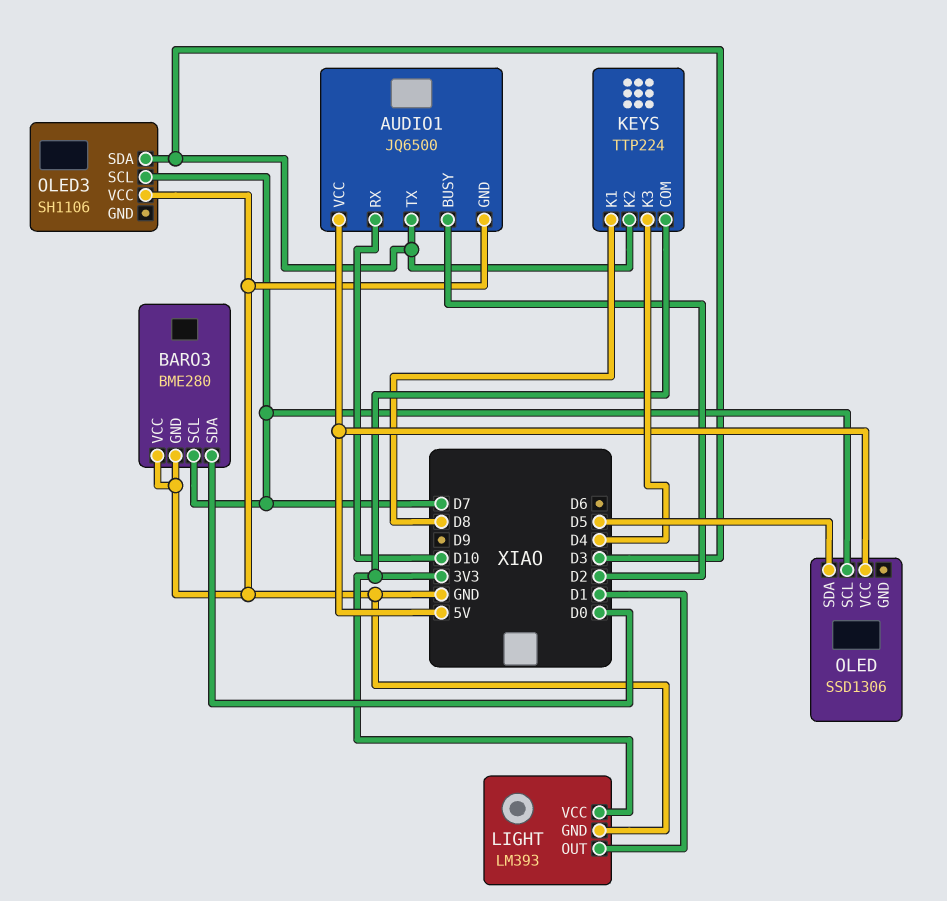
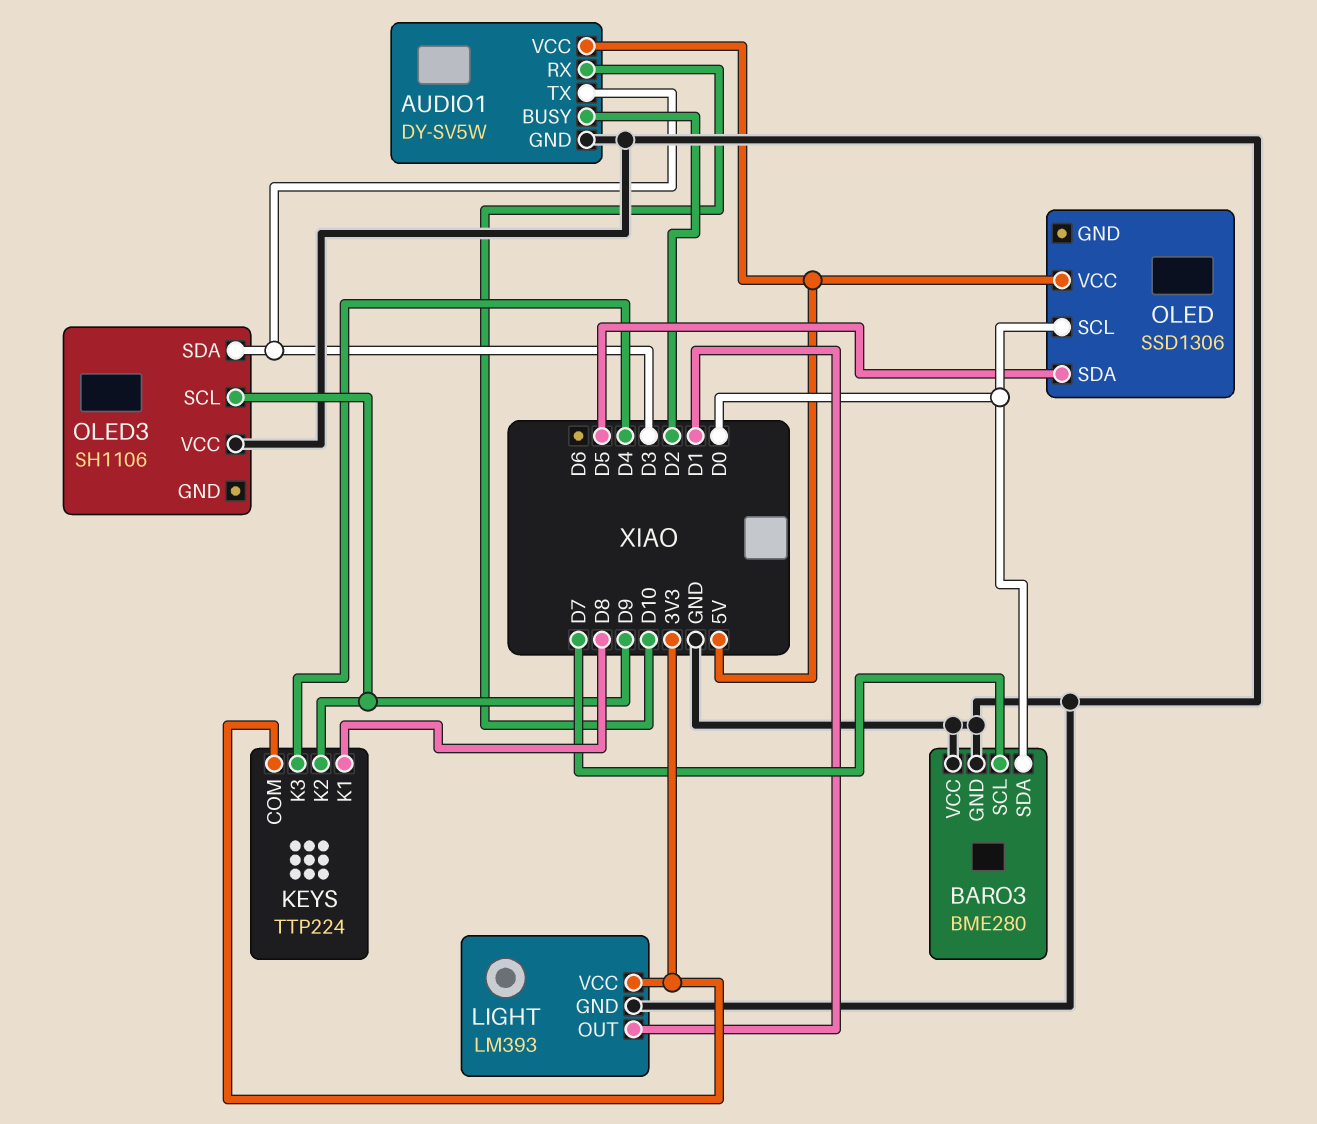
AUDIO1: JQ6500 -> DY-SV5W
KEYS pin K2: D3 -> D9
OLED pin SCL: D7 -> D0
OLED3 pin SCL: D7 -> D9

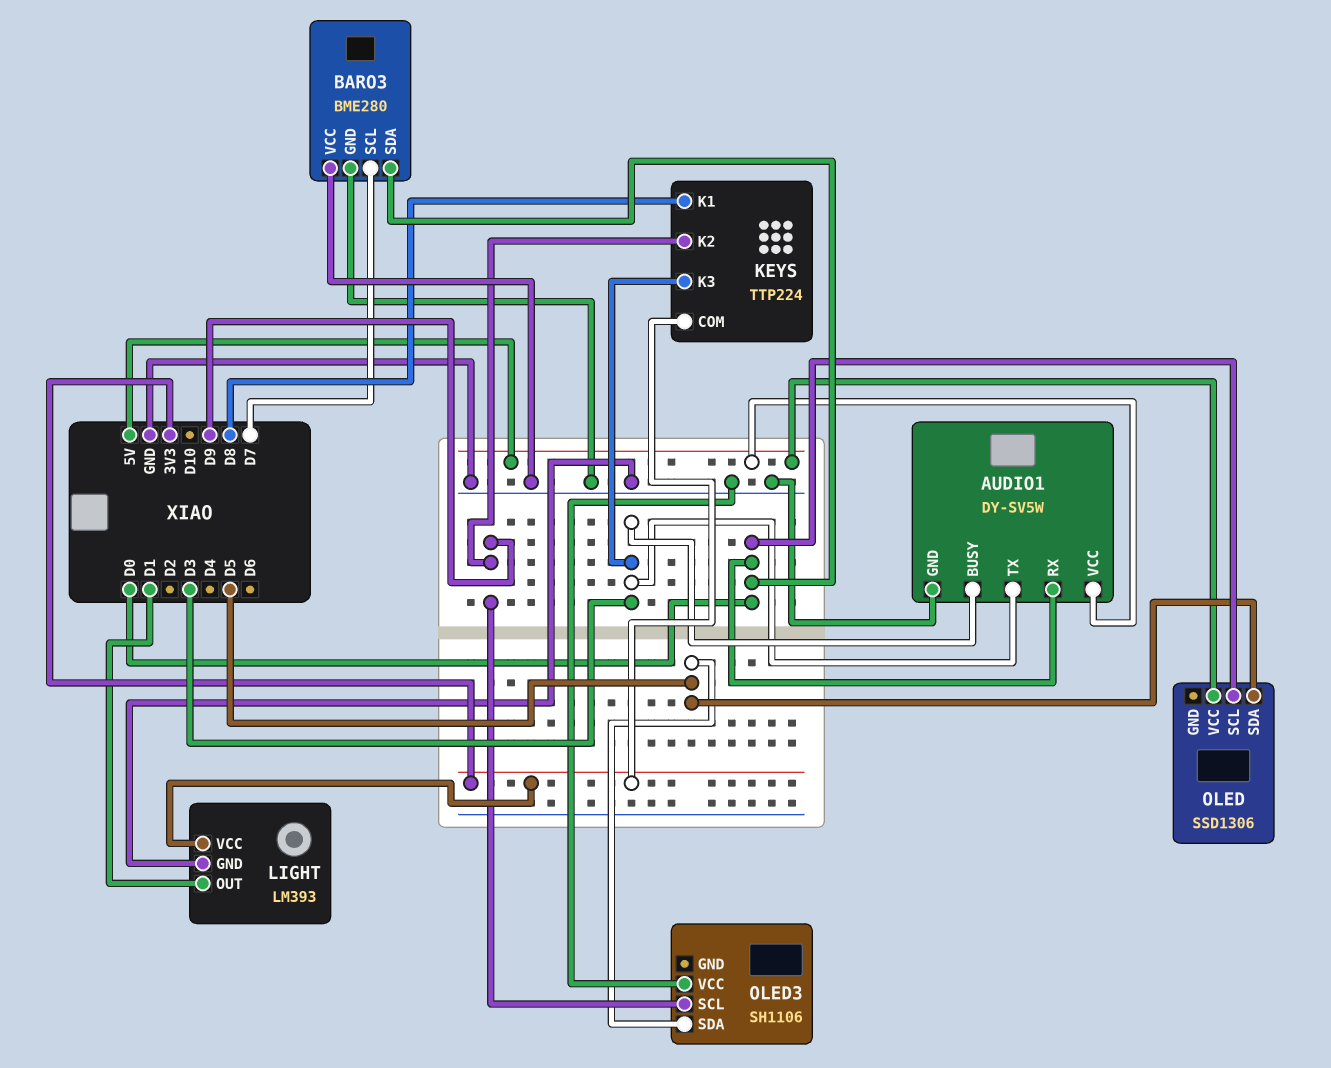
AUDIO1 pin BUSY: D2 -> D3
AUDIO1 pin RX: D10 -> D0
KEYS pin K3: D4 -> D3
OLED3 pin SDA: D3 -> D5

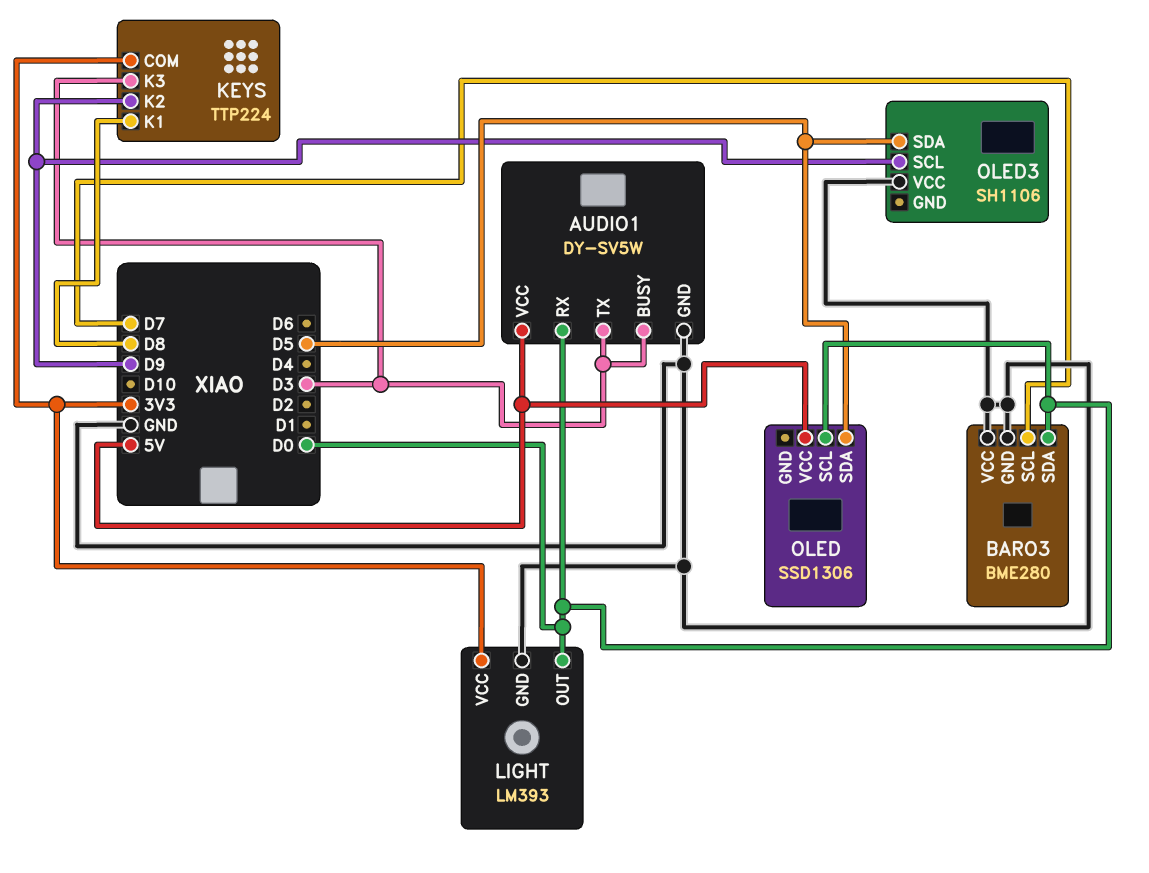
LIGHT pin OUT: D1 -> D0

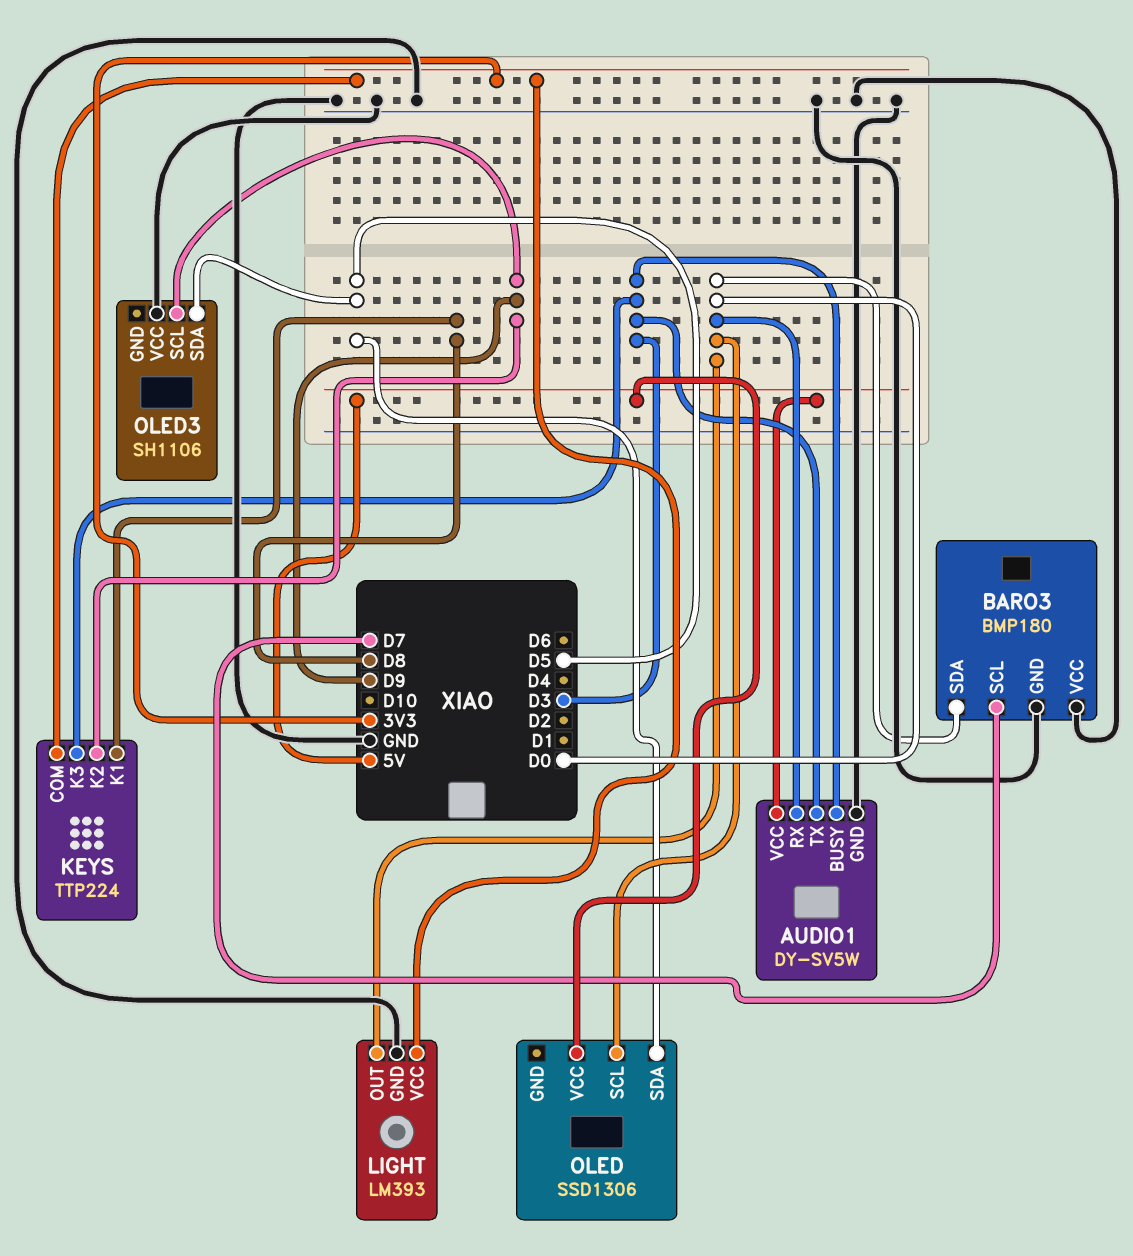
BARO3: BME280 -> BMP180

